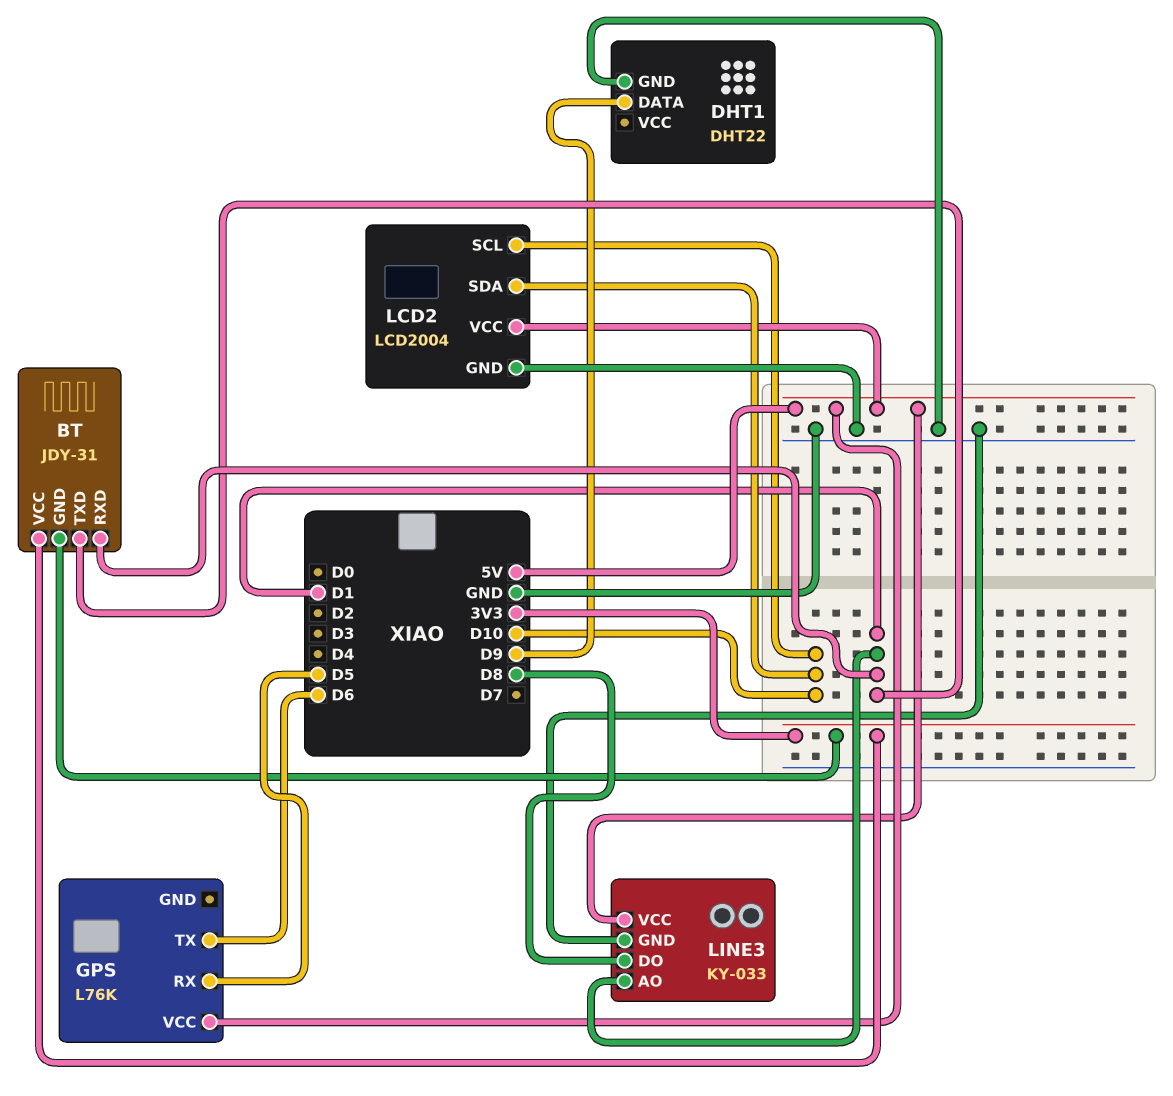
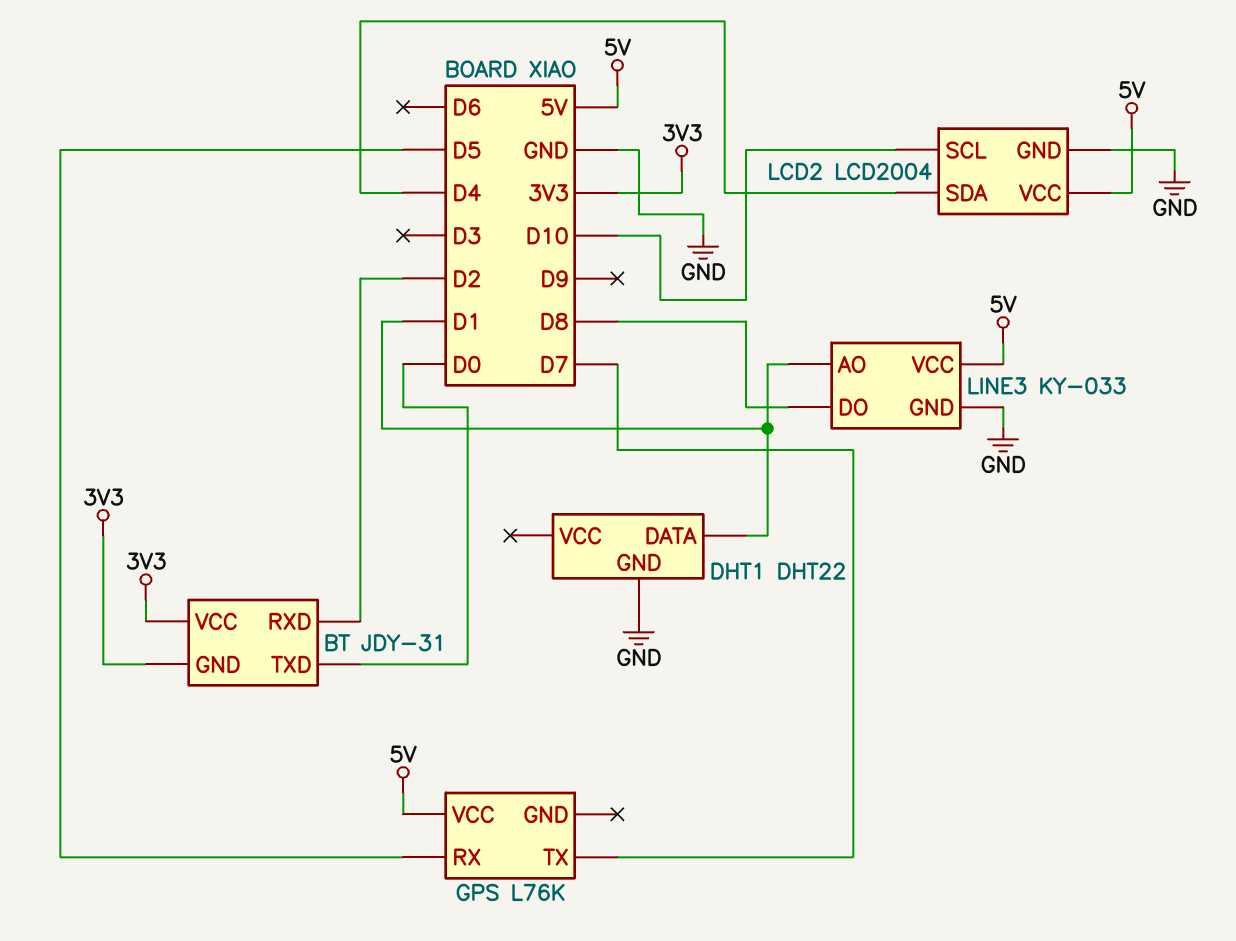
BT pin RXD: D1 -> D2
BT pin TXD: D1 -> D0
DHT1 pin DATA: D9 -> D1
GPS pin TX: D6 -> D7
LCD2 pin SDA: D10 -> D4

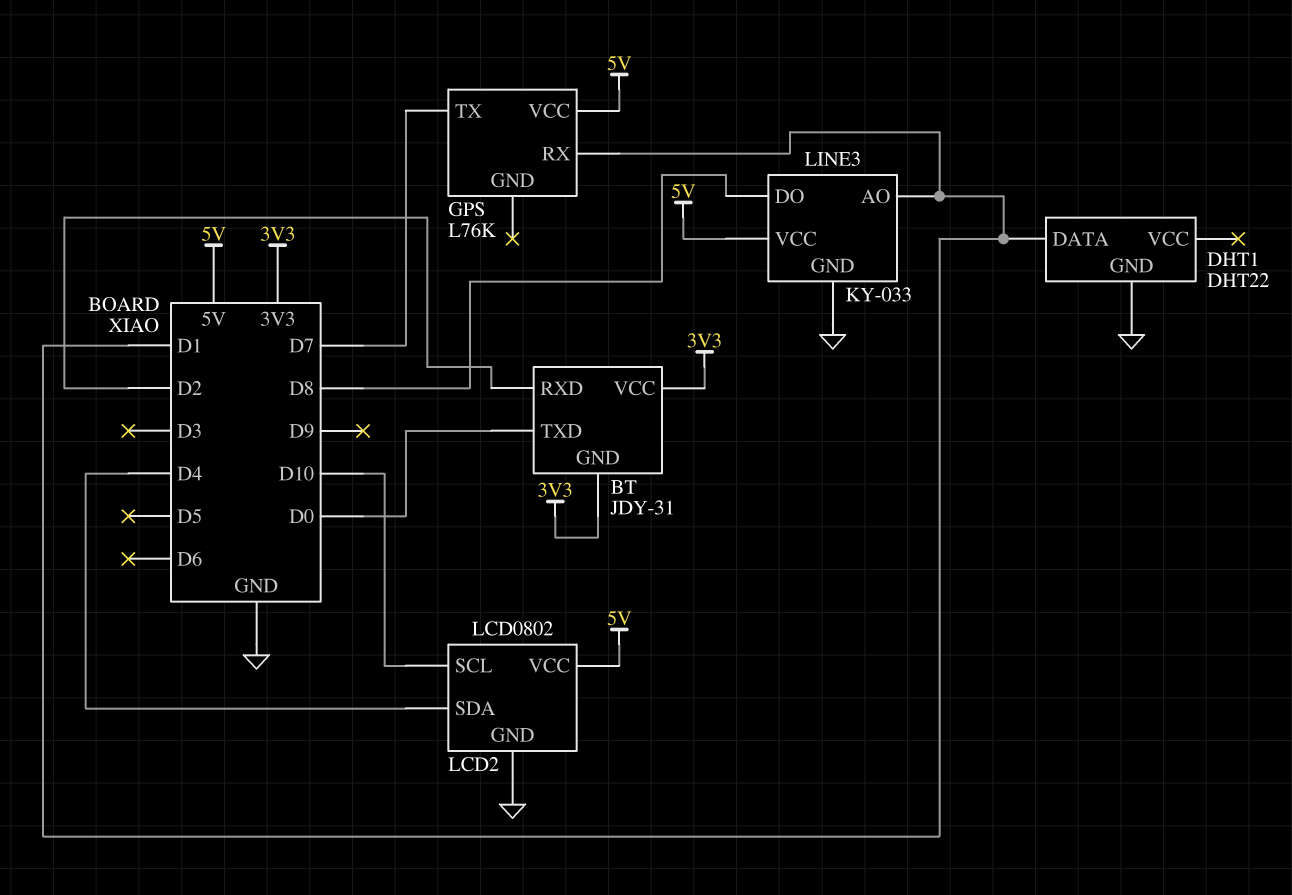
GPS pin RX: D5 -> D1
LCD2: LCD2004 -> LCD0802

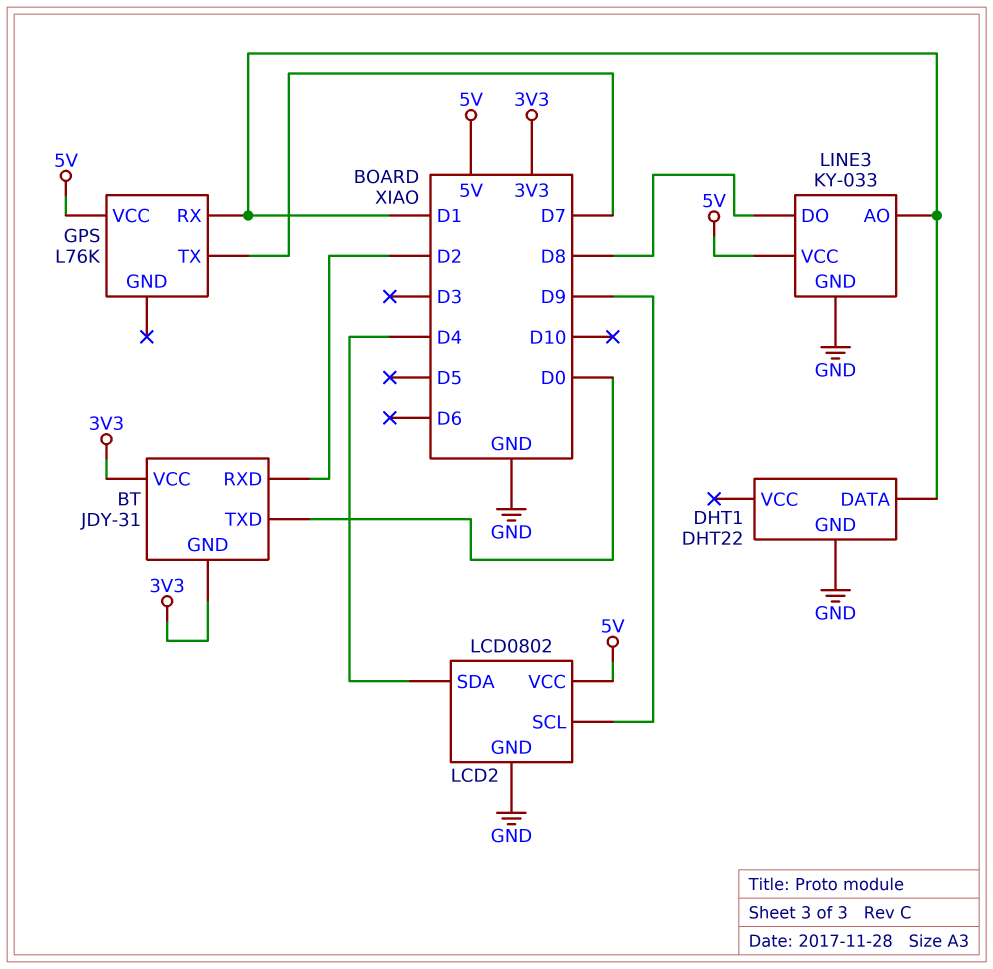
LCD2 pin SCL: D10 -> D9

